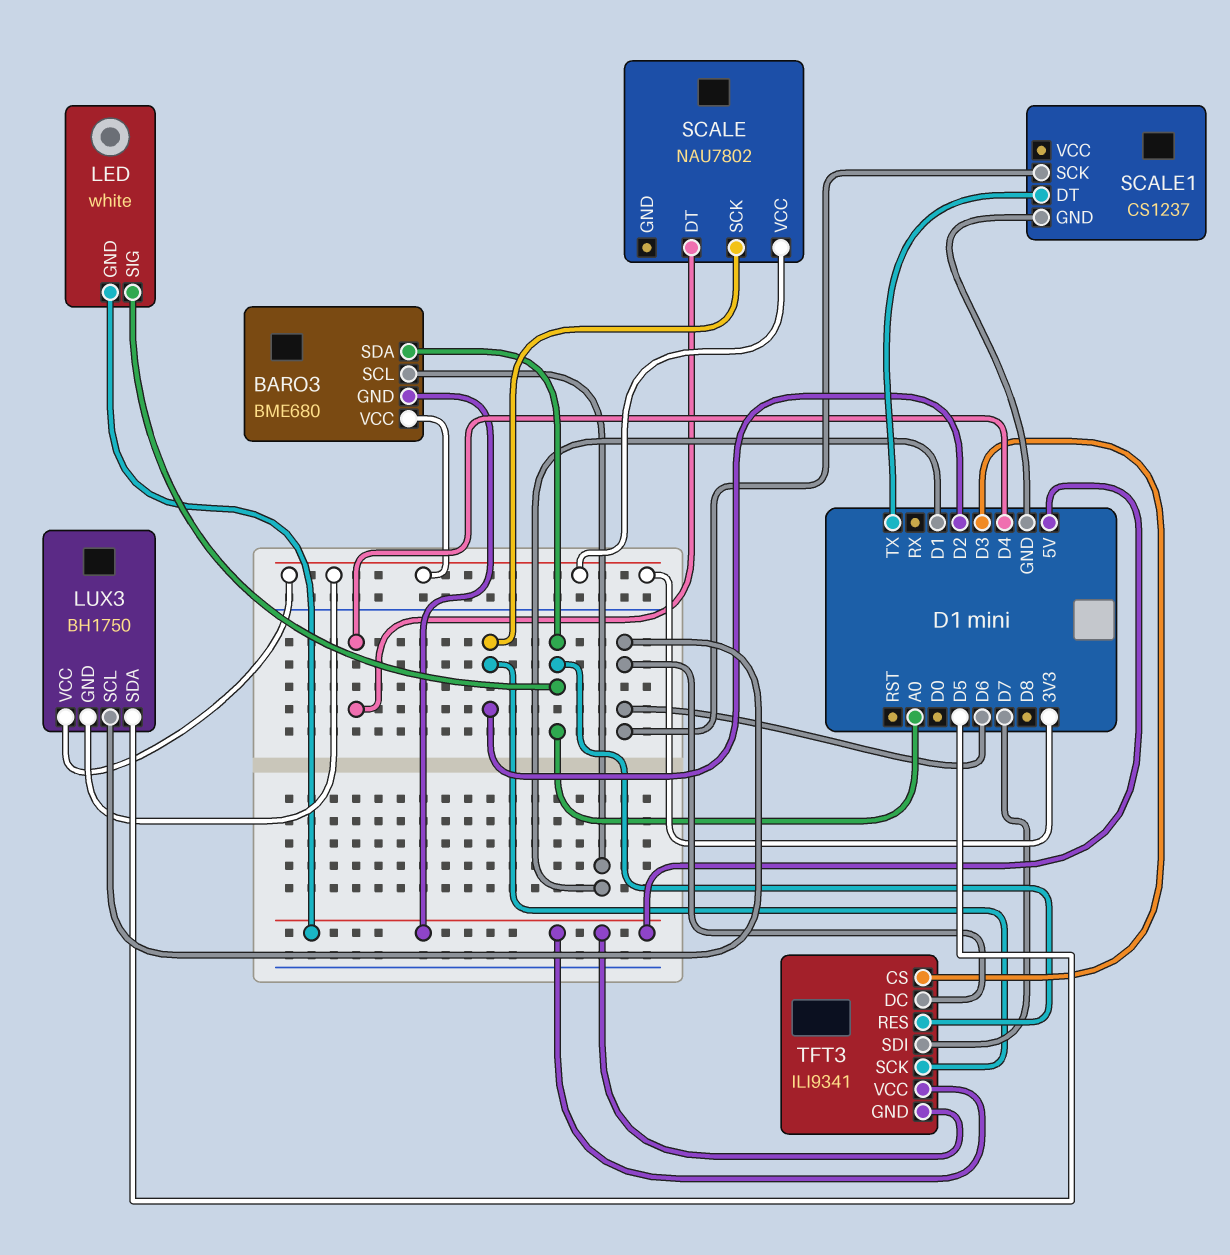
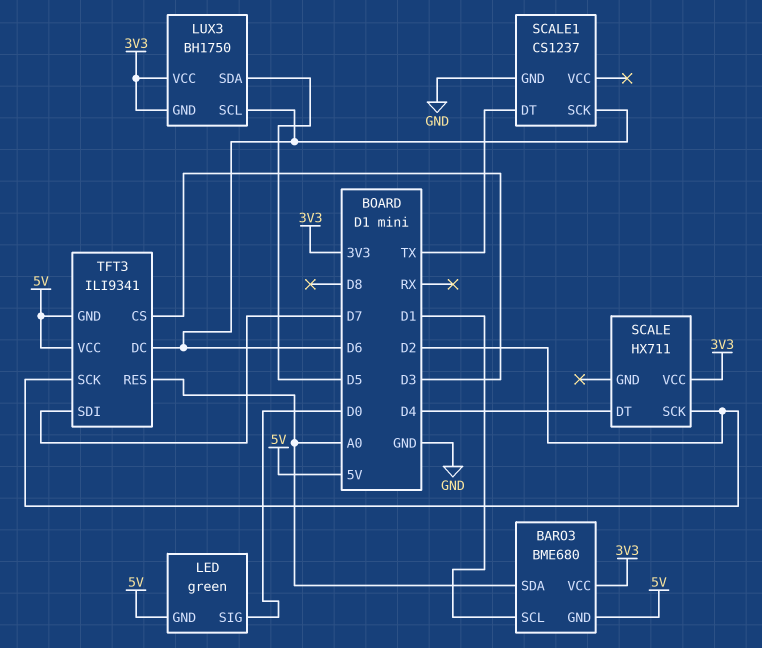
LED: white -> green
LED pin SIG: A0 -> D0
SCALE: NAU7802 -> HX711

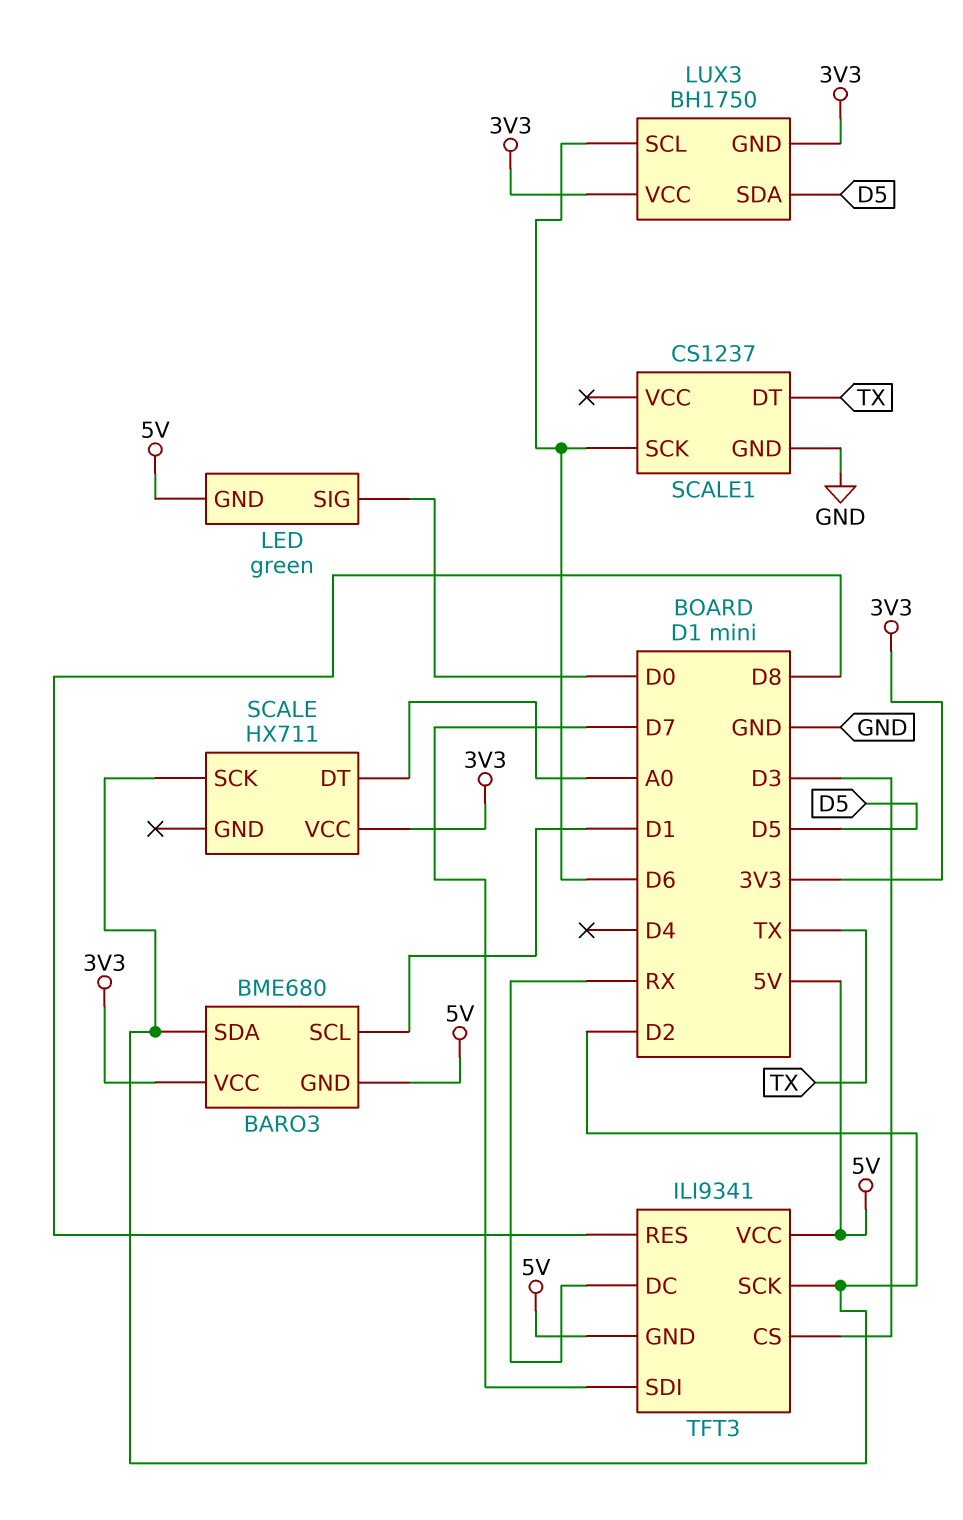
BARO3 pin SDA: A0 -> D2
SCALE pin DT: D4 -> A0
TFT3 pin DC: D6 -> RX
TFT3 pin RES: A0 -> D8

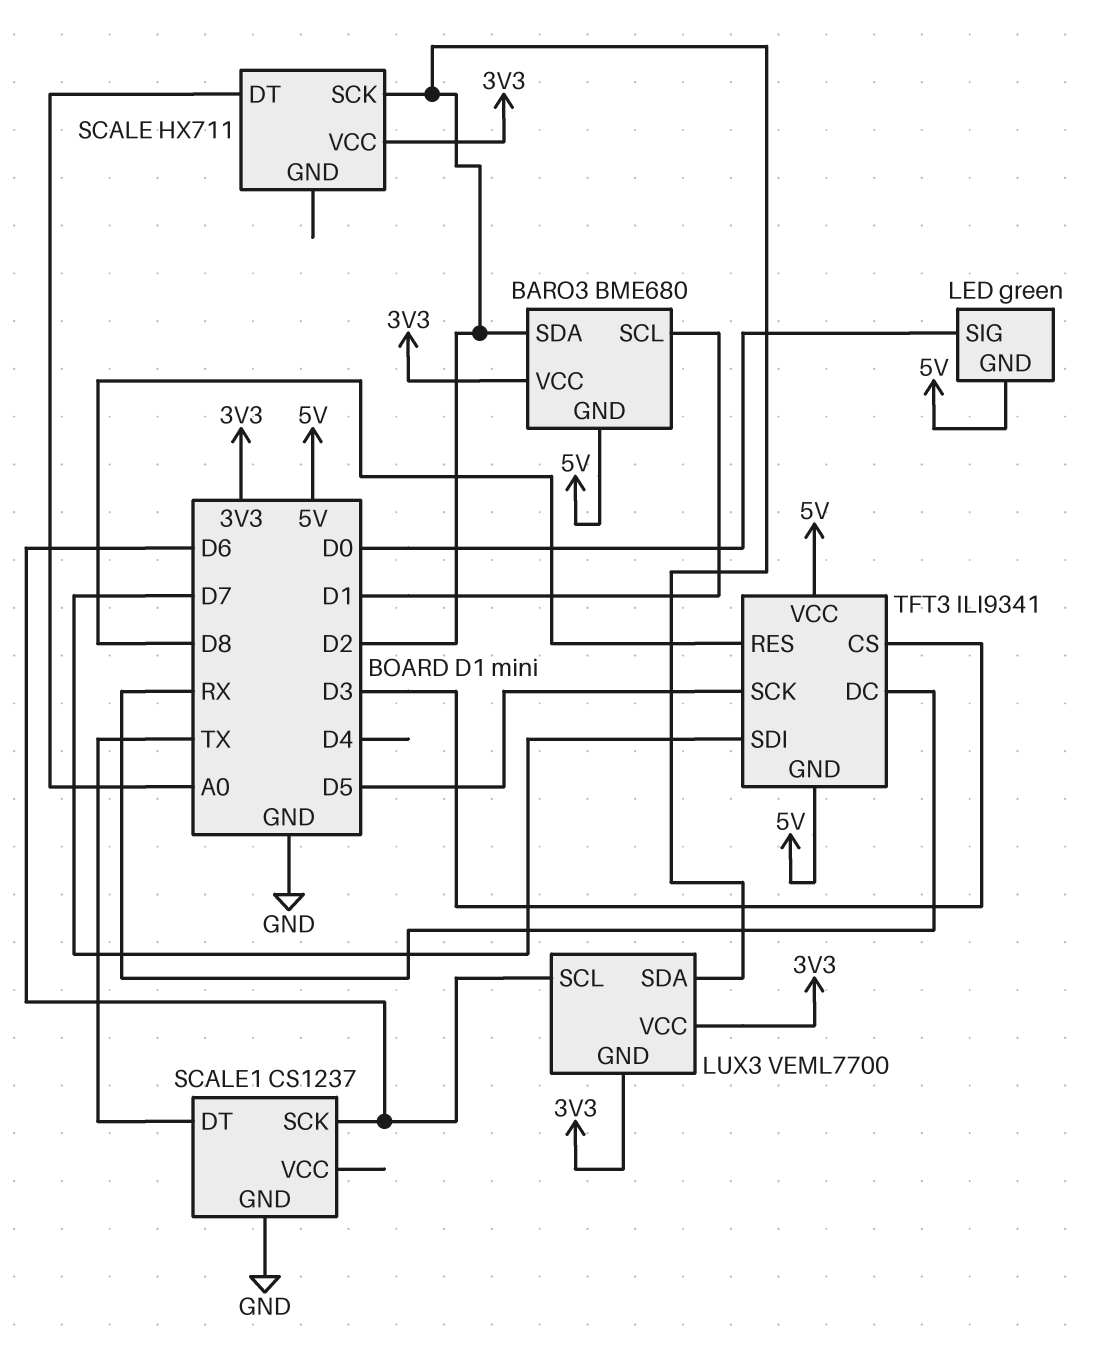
LUX3: BH1750 -> VEML7700
LUX3 pin SDA: D5 -> D2
TFT3 pin SCK: D2 -> D5

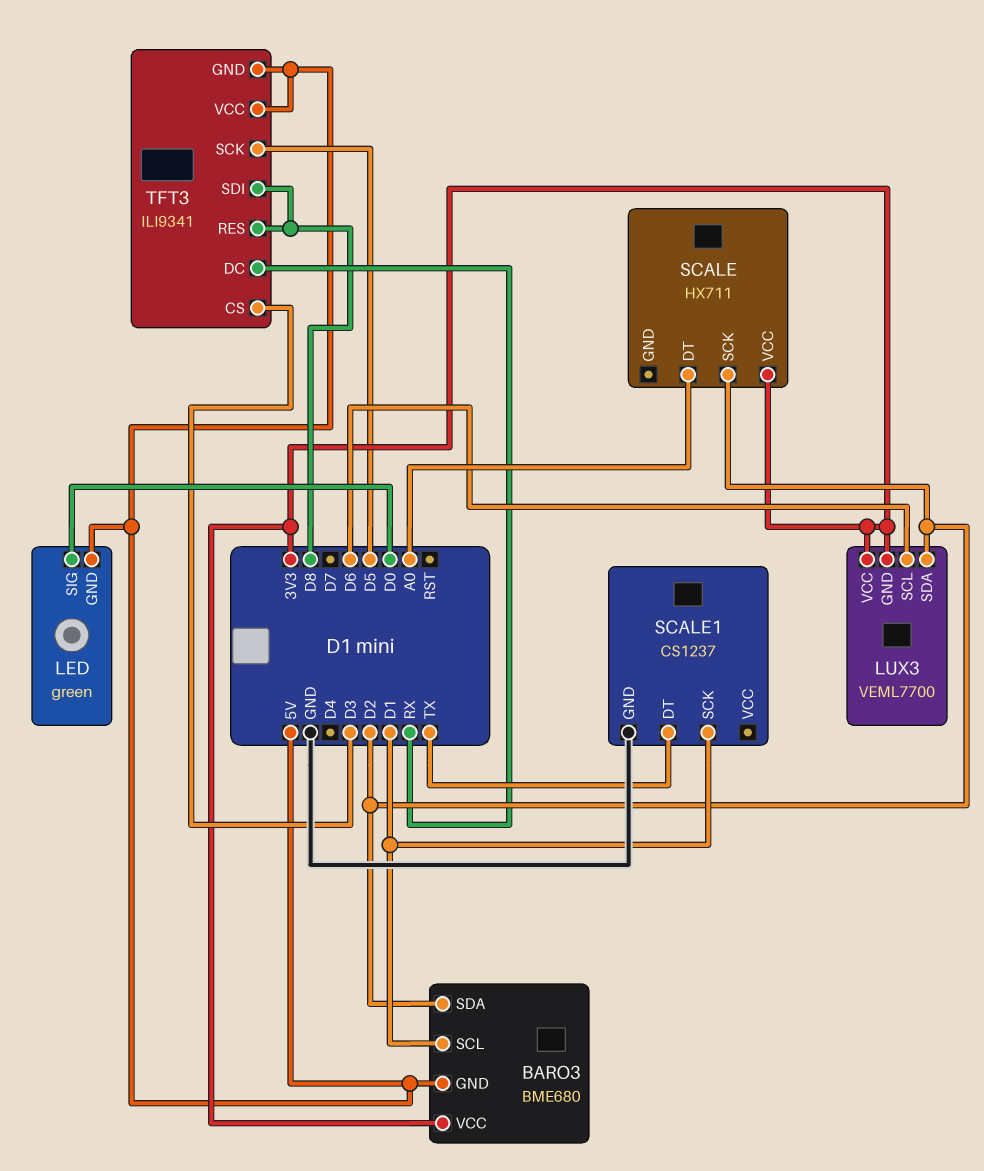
SCALE1 pin SCK: D6 -> D1
TFT3 pin SDI: D7 -> D8

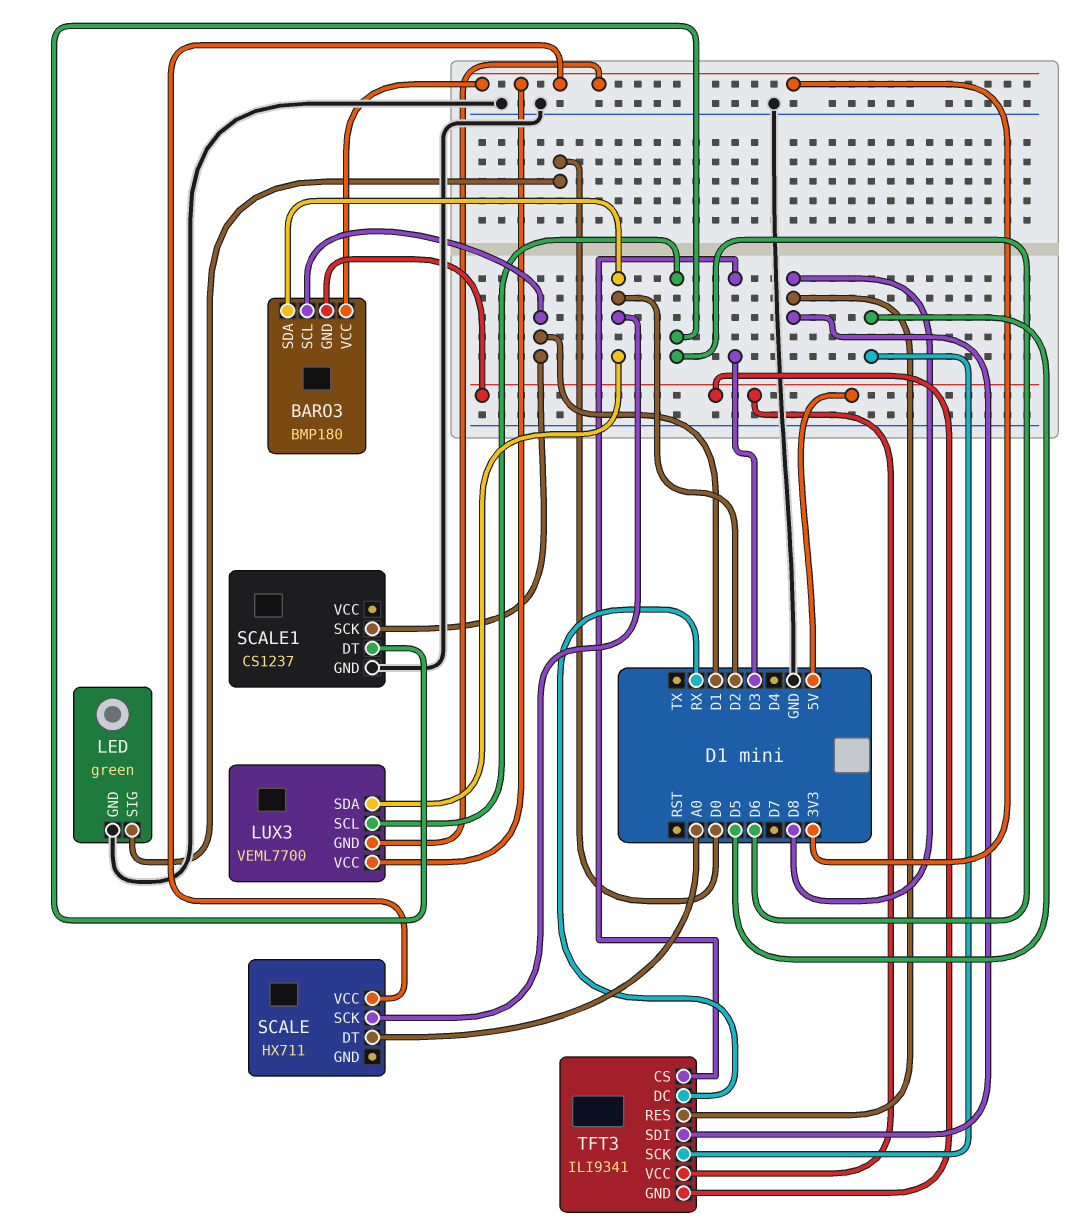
BARO3: BME680 -> BMP180
LED pin GND: 5V -> GND
SCALE1 pin DT: TX -> D6

